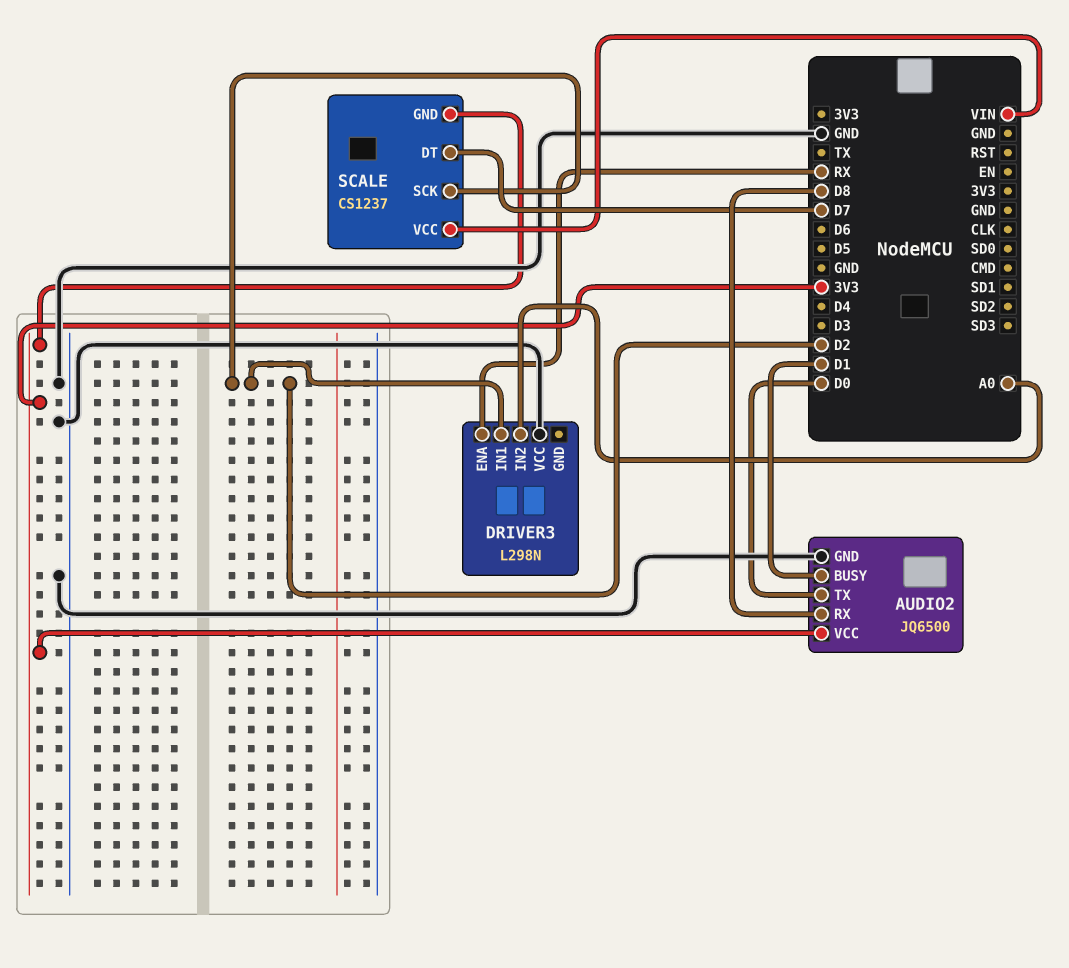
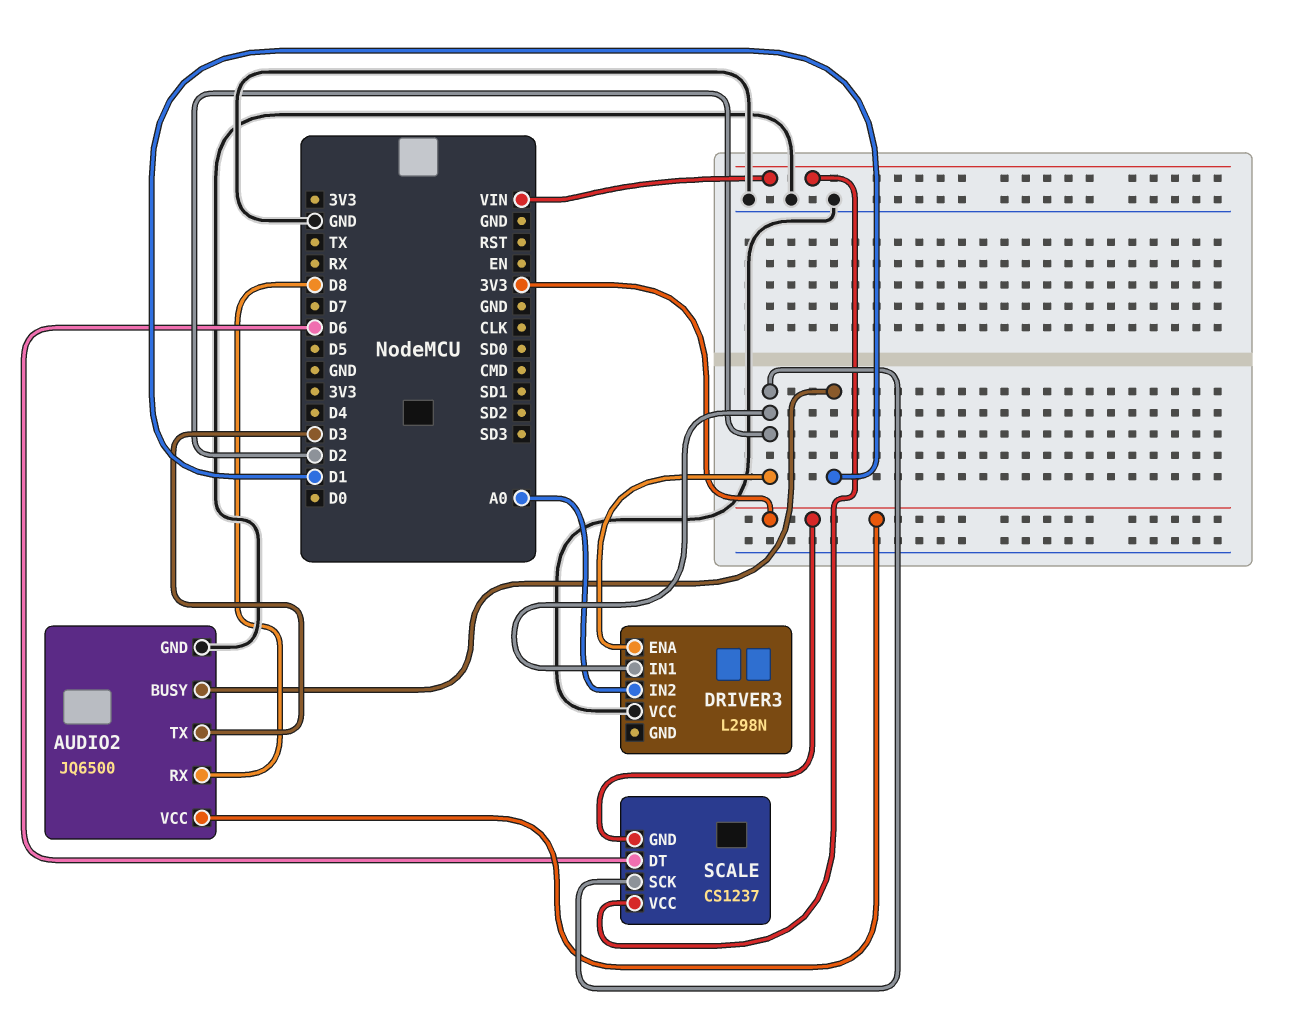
AUDIO2 pin TX: D0 -> D3
DRIVER3 pin ENA: RX -> D2
SCALE pin DT: D7 -> D6

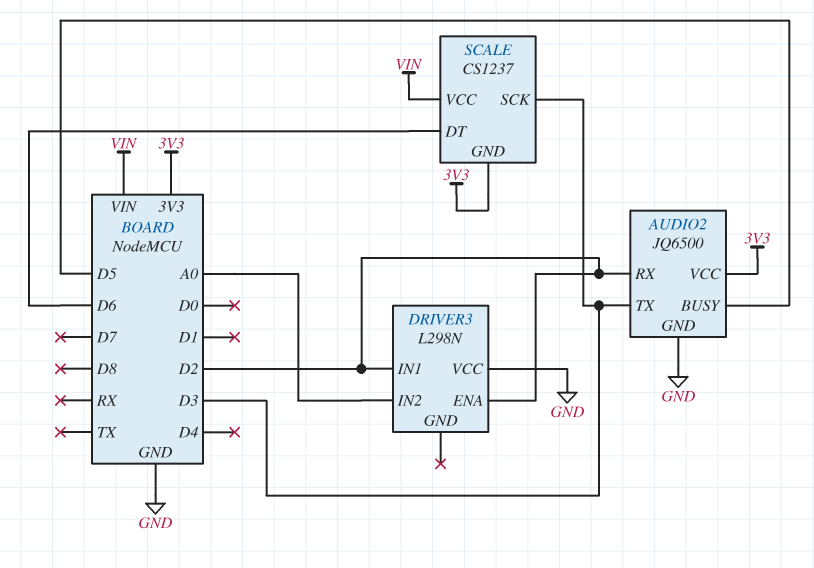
AUDIO2 pin BUSY: D1 -> D5
AUDIO2 pin RX: D8 -> D2
SCALE pin SCK: D2 -> D3

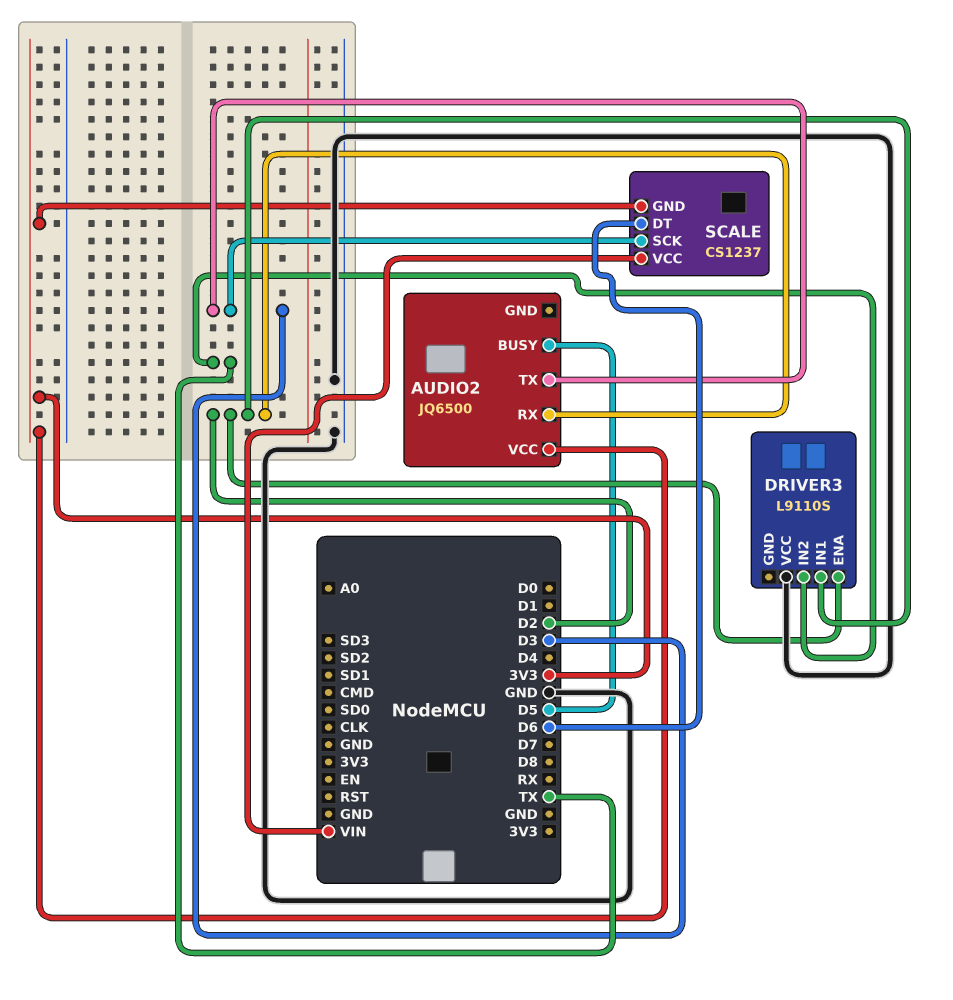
AUDIO2 pin GND: GND -> none
DRIVER3: L298N -> L9110S
DRIVER3 pin IN2: A0 -> TX

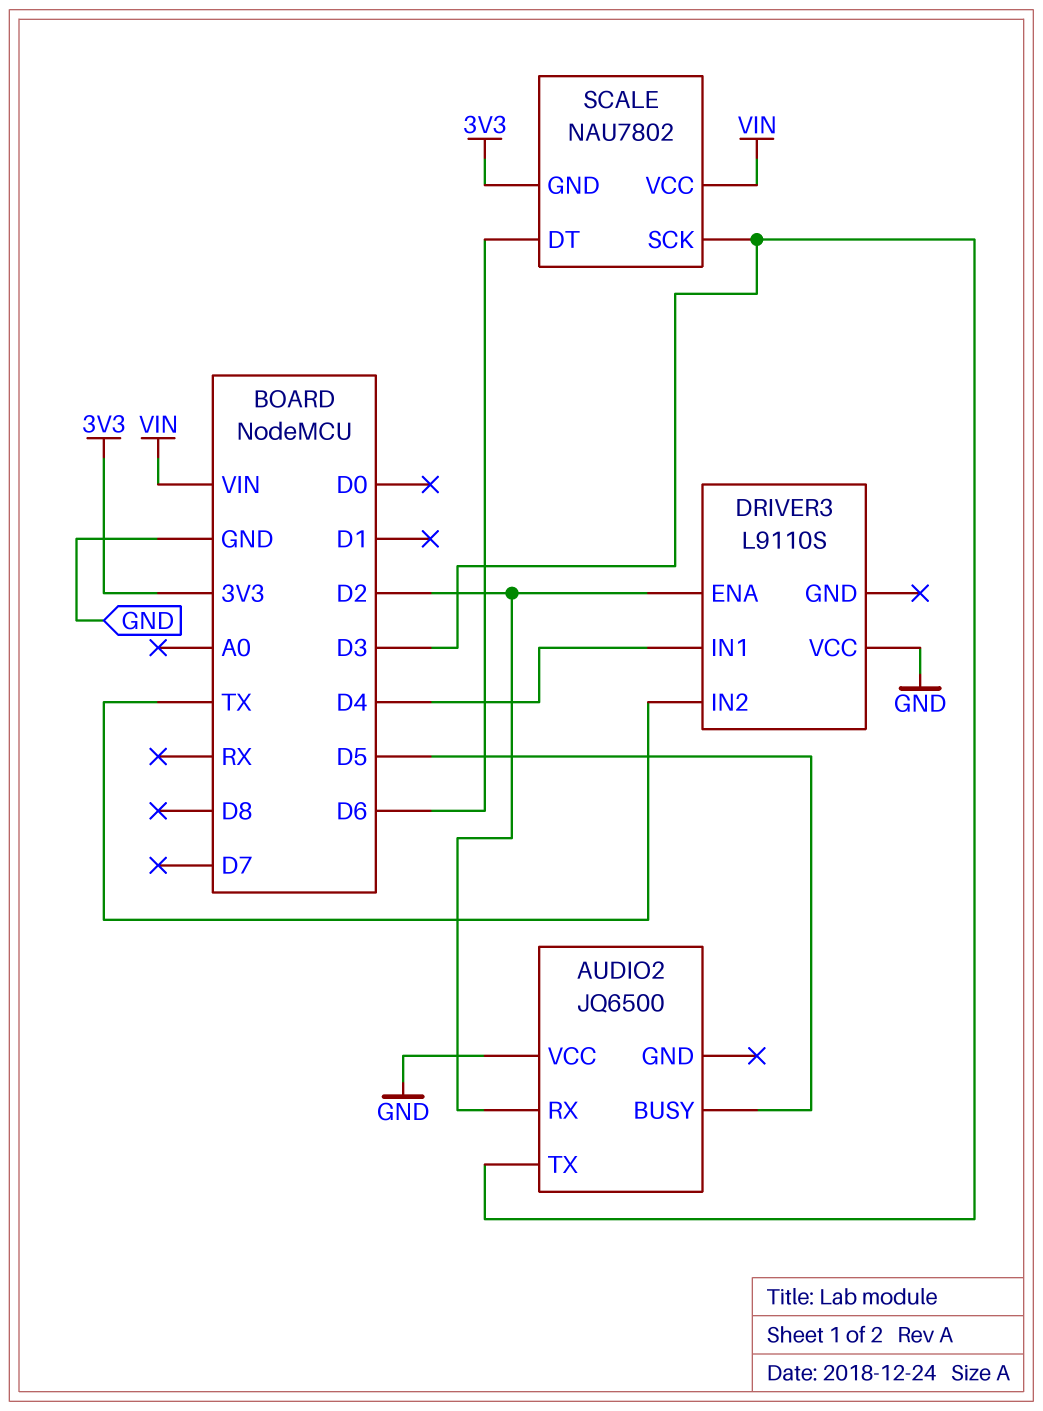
AUDIO2 pin VCC: 3V3 -> GND
DRIVER3 pin IN1: D2 -> D4
SCALE: CS1237 -> NAU7802

